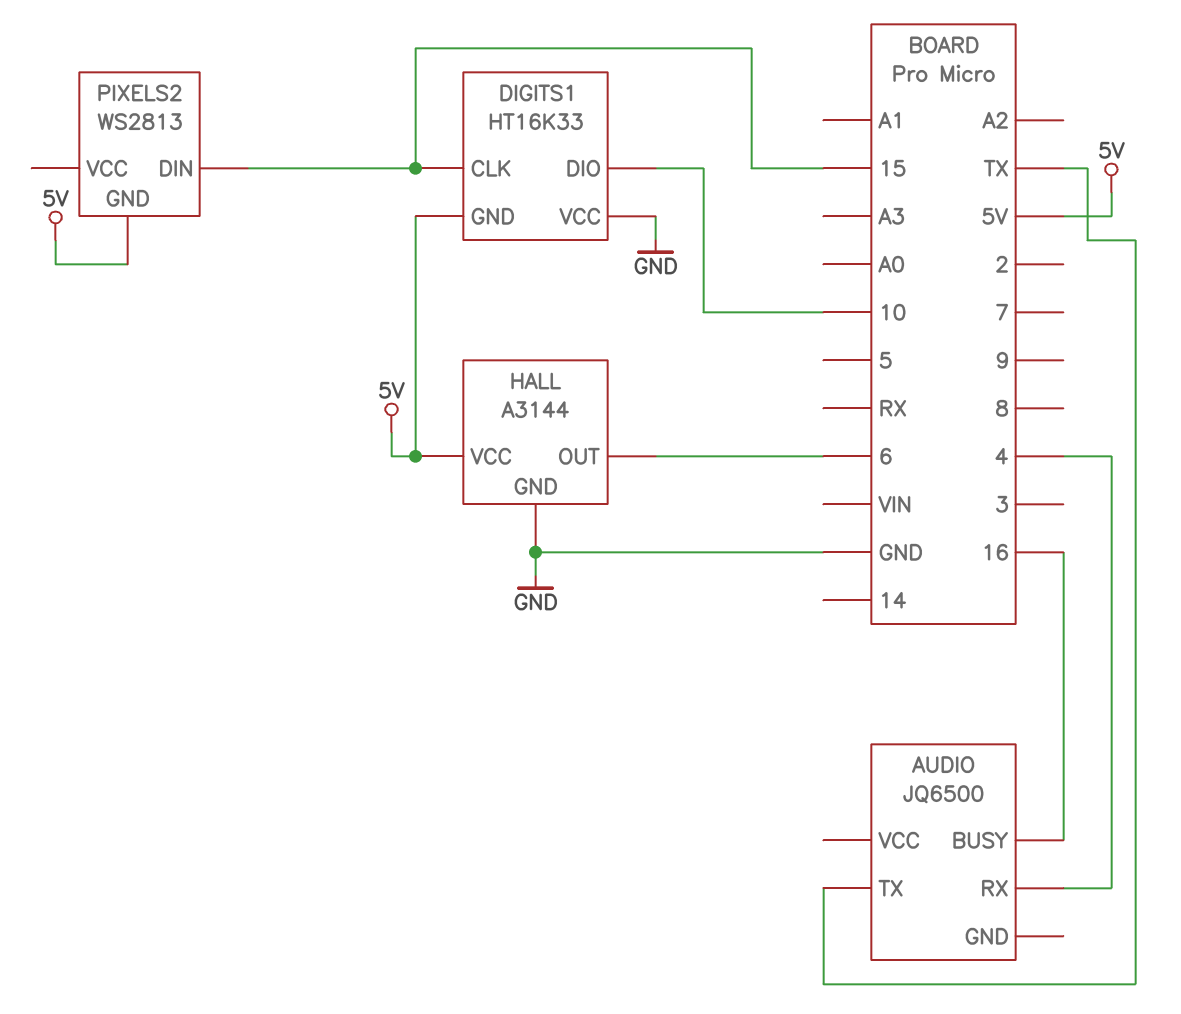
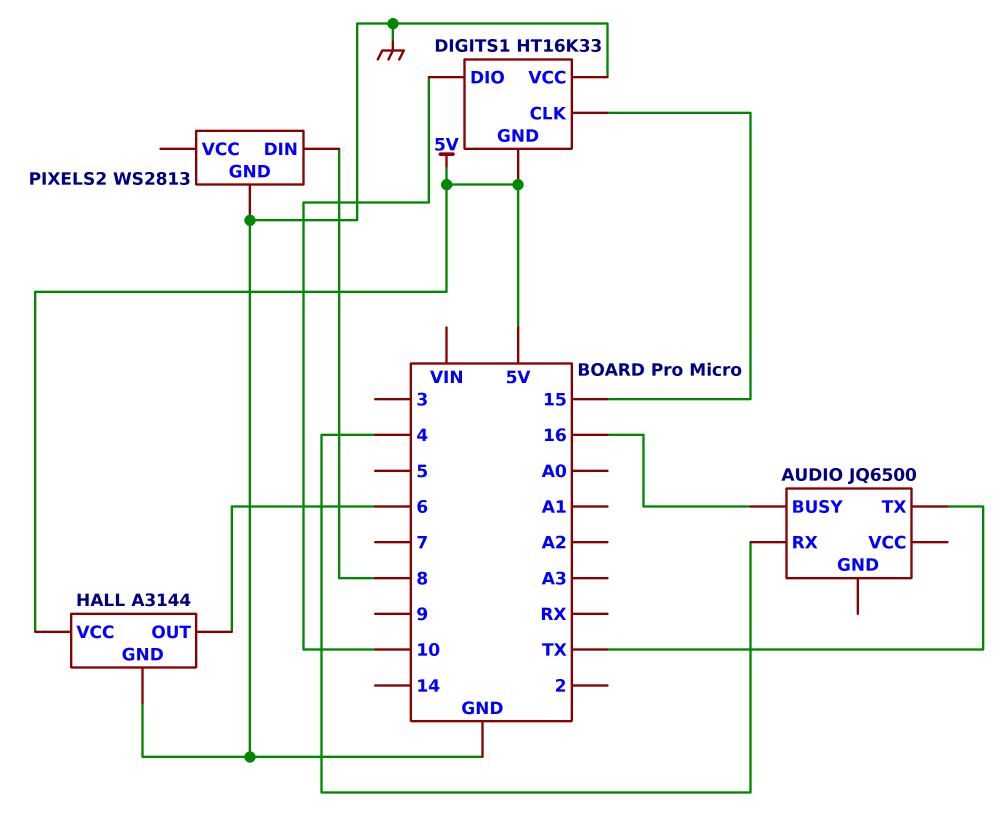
PIXELS2 pin DIN: 15 -> 8
PIXELS2 pin GND: 5V -> GND

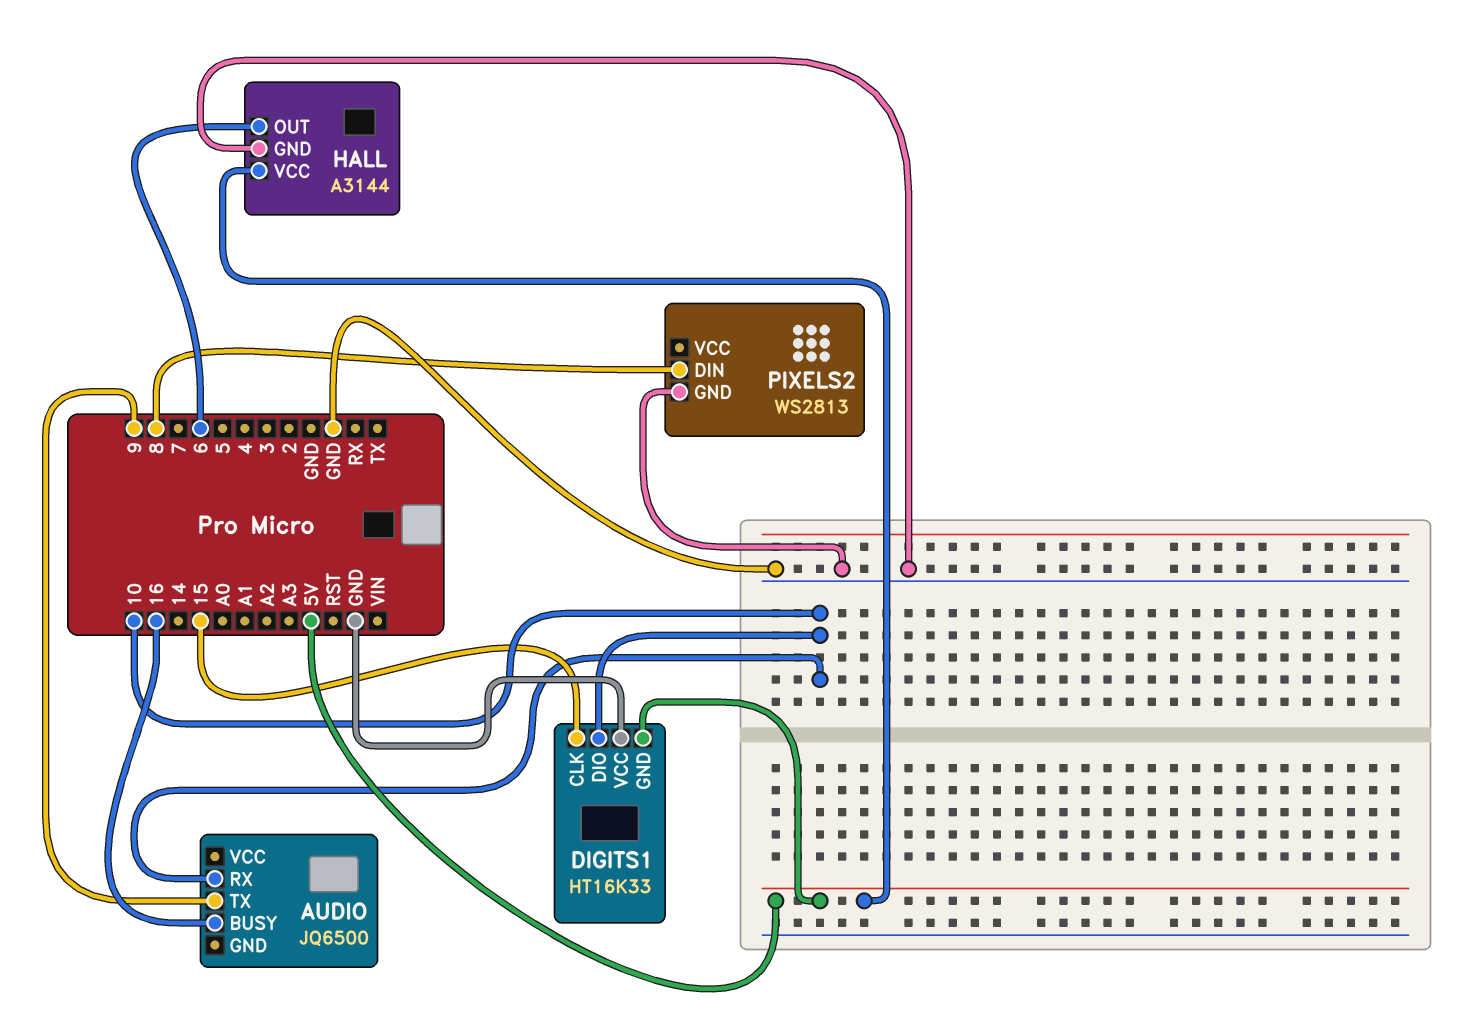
AUDIO pin RX: 4 -> 10
AUDIO pin TX: TX -> 9

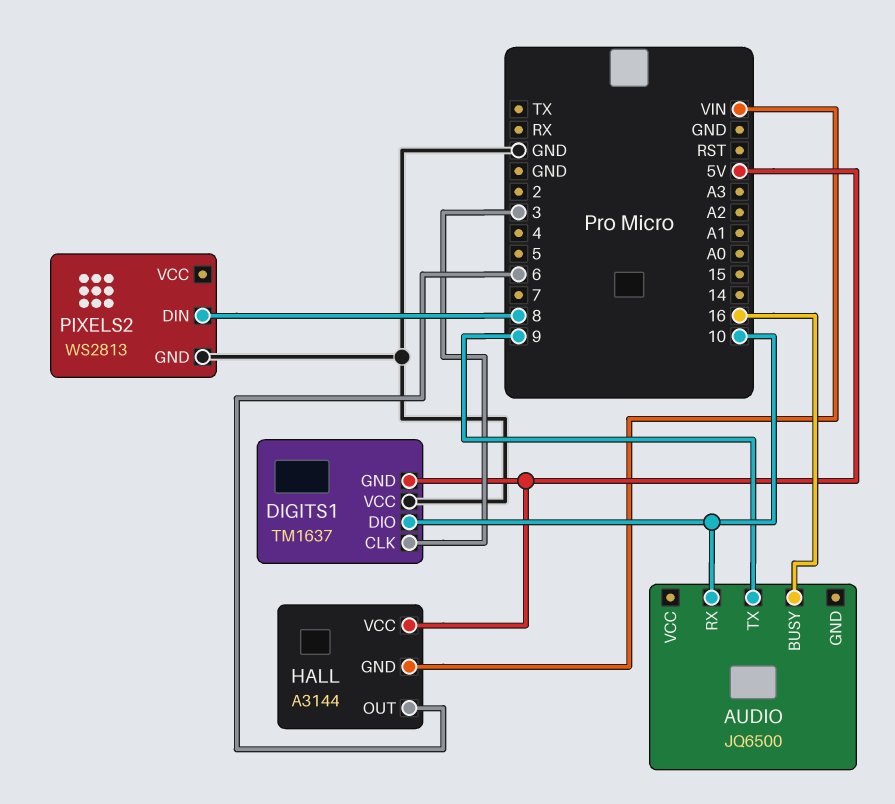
DIGITS1: HT16K33 -> TM1637
DIGITS1 pin CLK: 15 -> 3
HALL pin GND: GND -> VIN

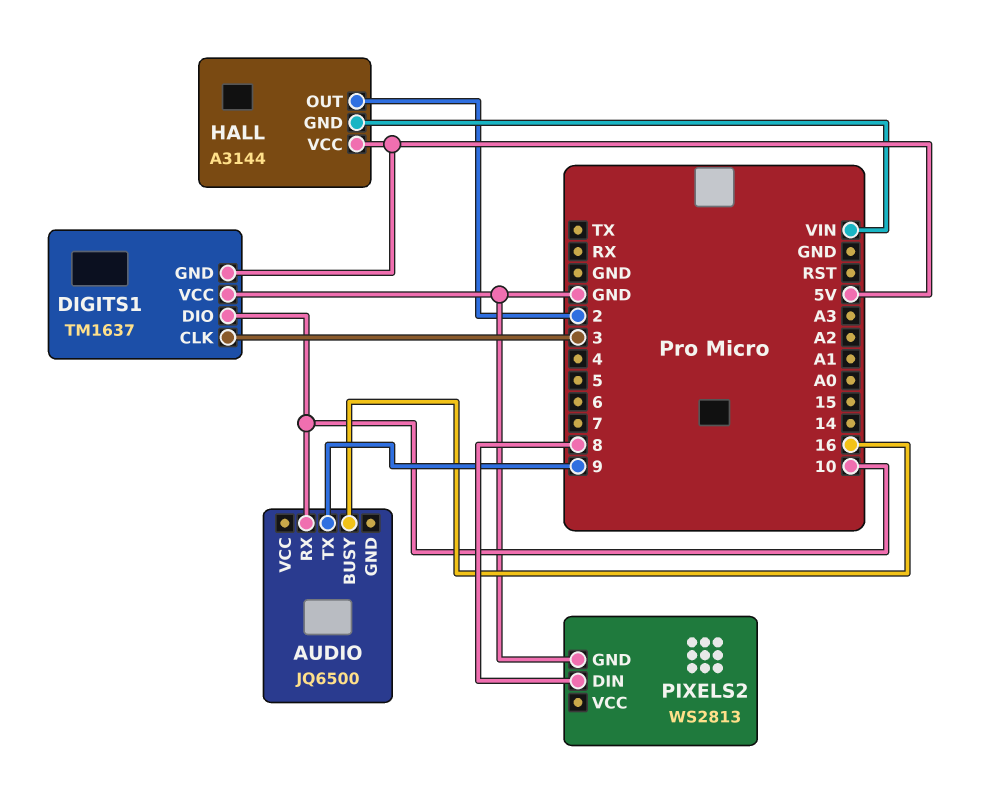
HALL pin OUT: 6 -> 2

